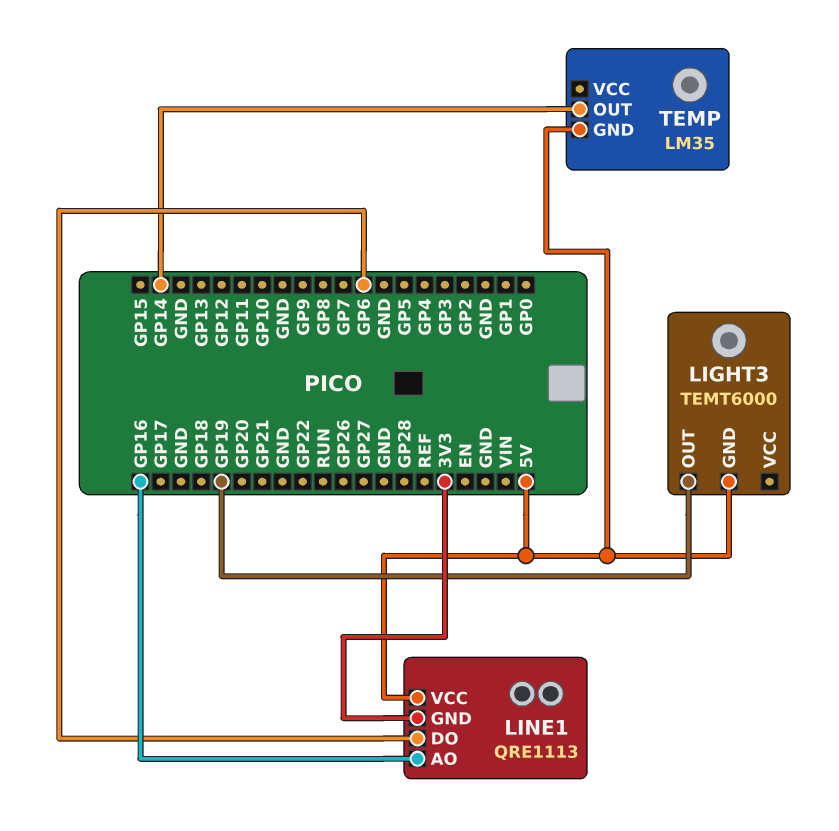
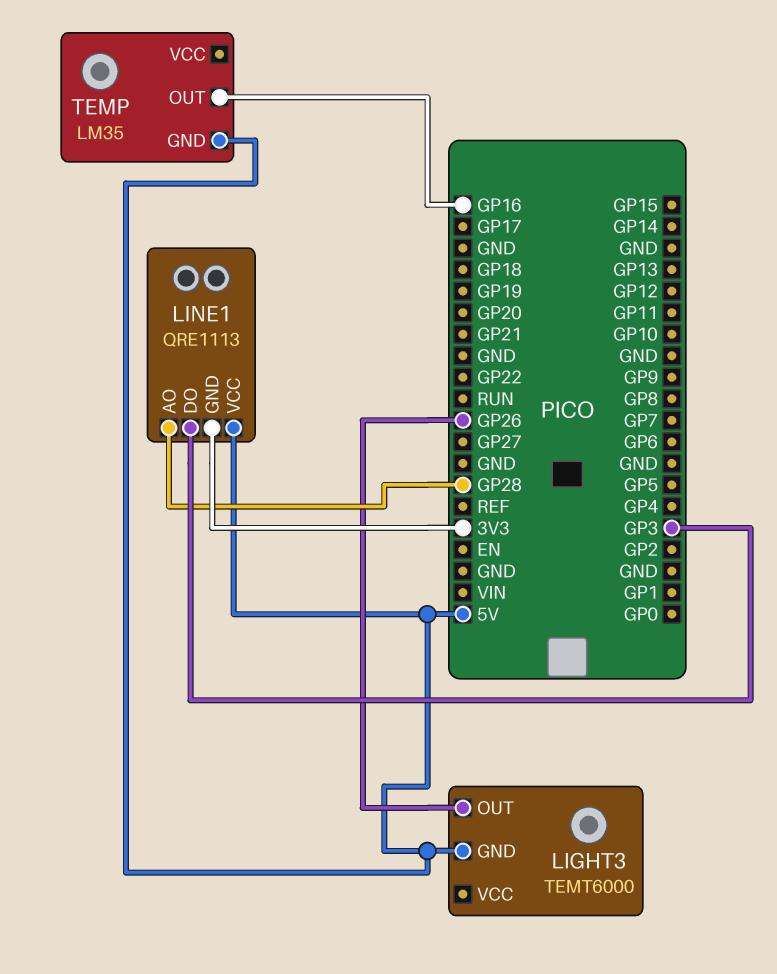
LIGHT3 pin OUT: GP19 -> GP26
LINE1 pin AO: GP16 -> GP28
LINE1 pin DO: GP6 -> GP3
TEMP pin OUT: GP14 -> GP16

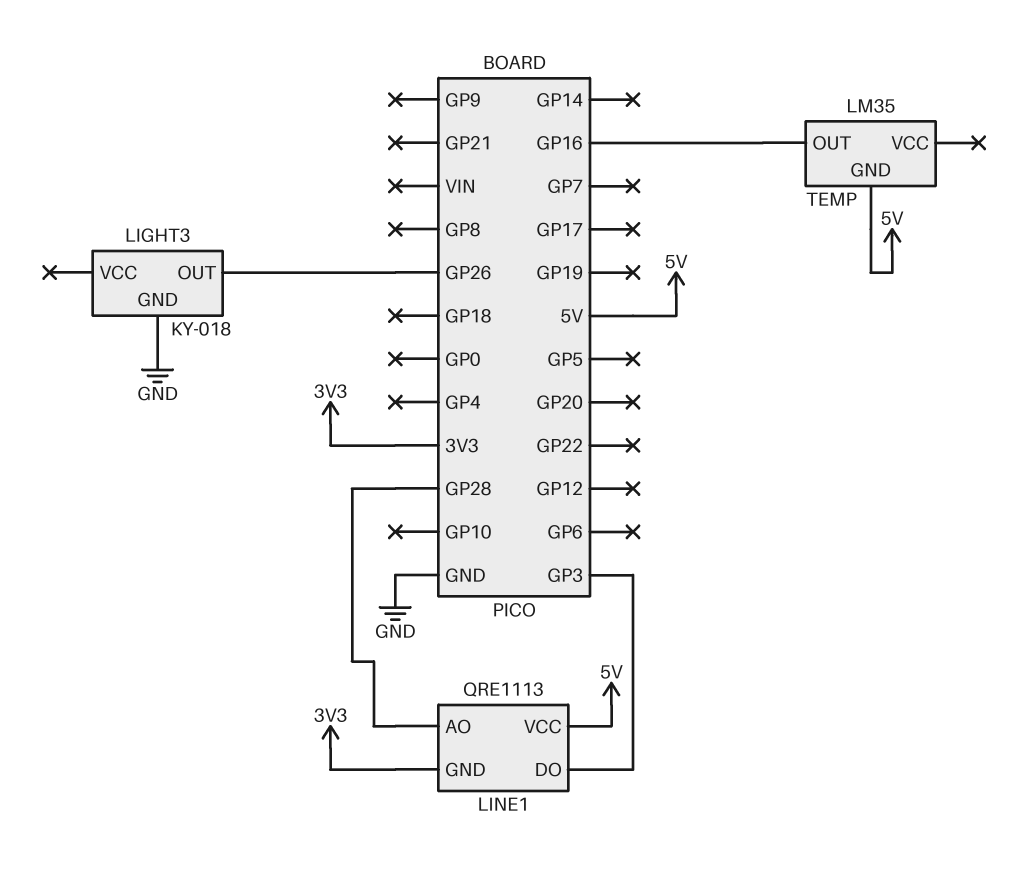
LIGHT3: TEMT6000 -> KY-018
LIGHT3 pin GND: 5V -> GND

